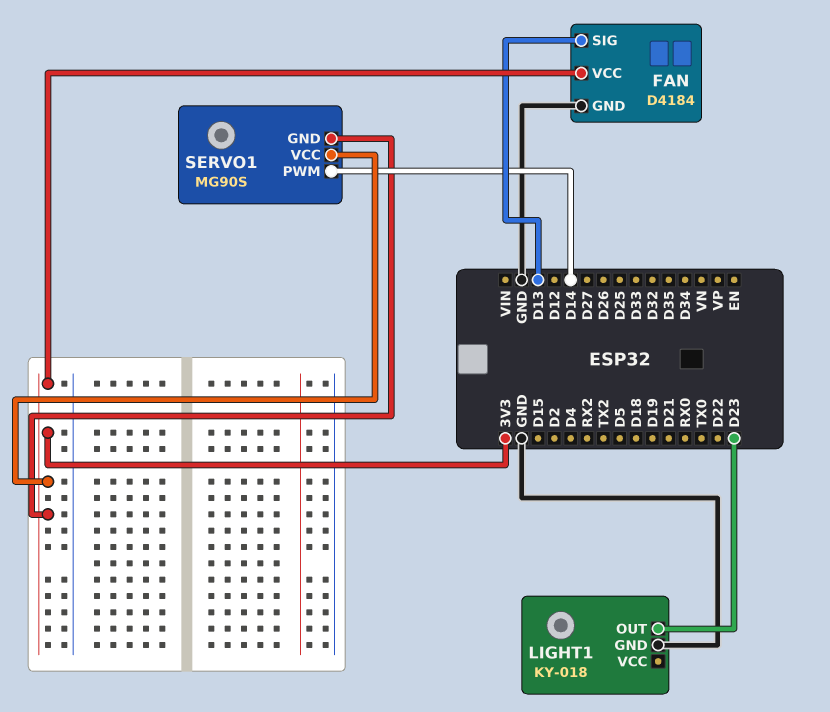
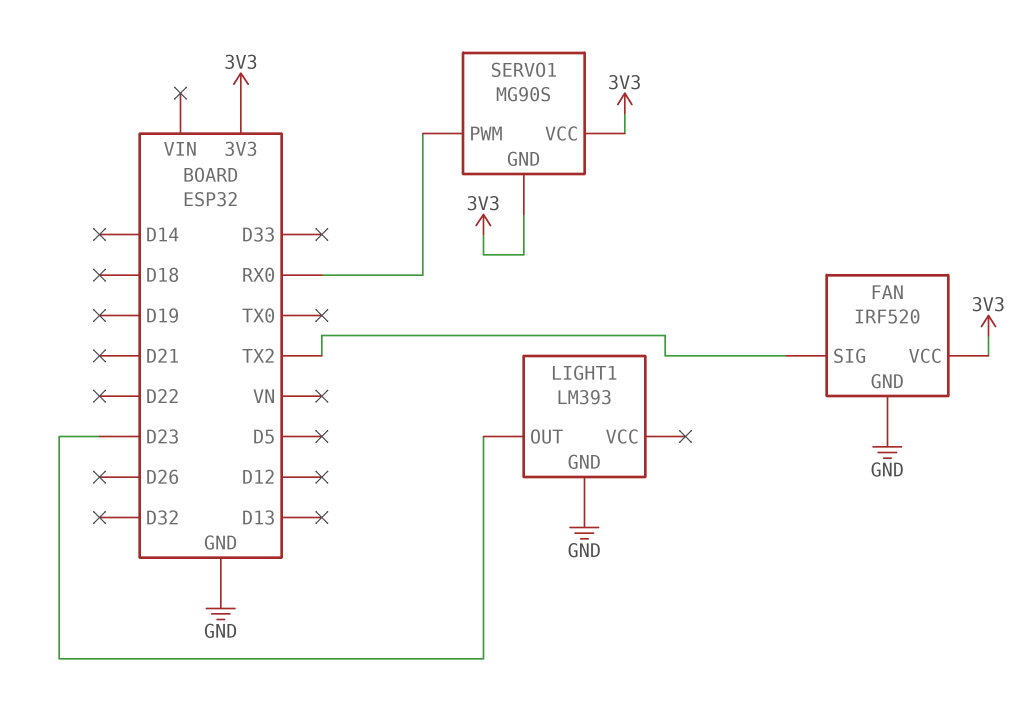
FAN: D4184 -> IRF520
FAN pin SIG: D13 -> TX2
LIGHT1: KY-018 -> LM393
SERVO1 pin PWM: D14 -> RX0

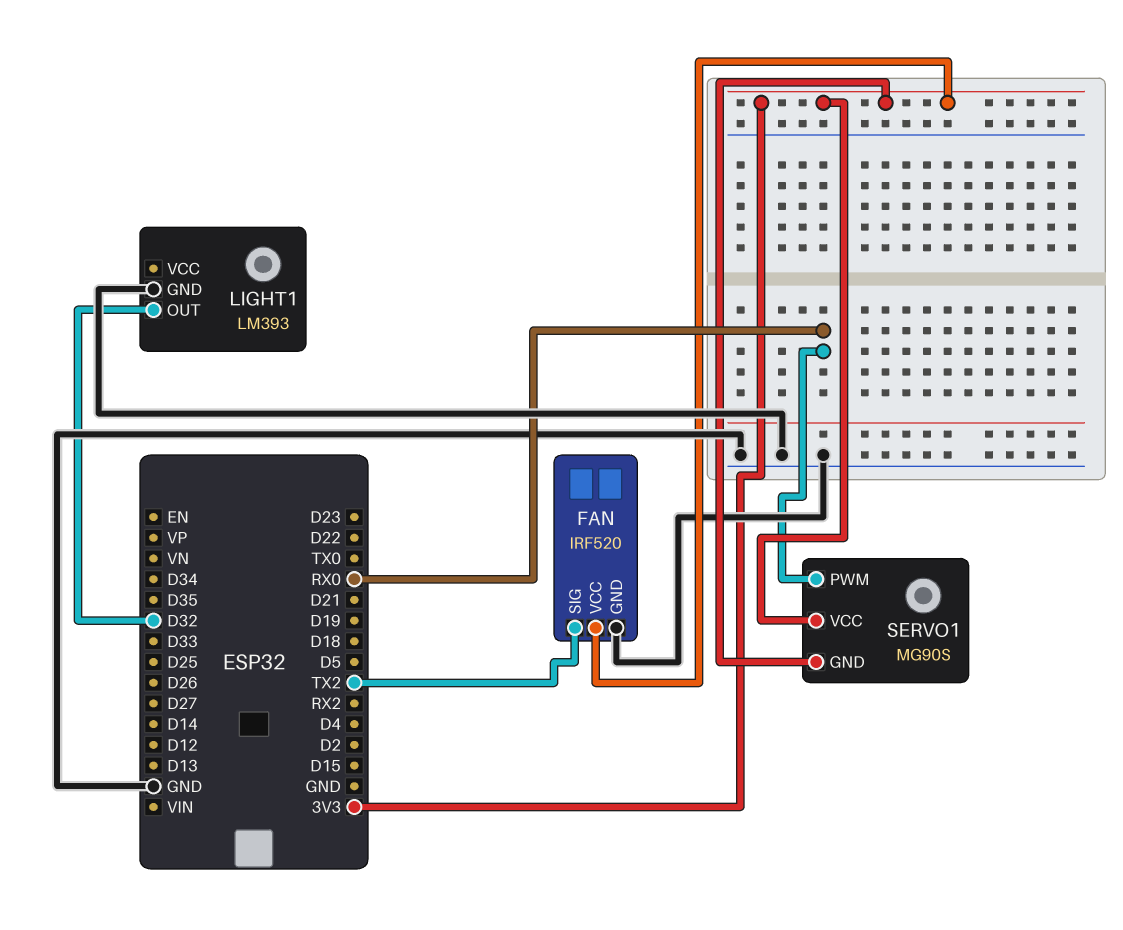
LIGHT1 pin OUT: D23 -> D32

